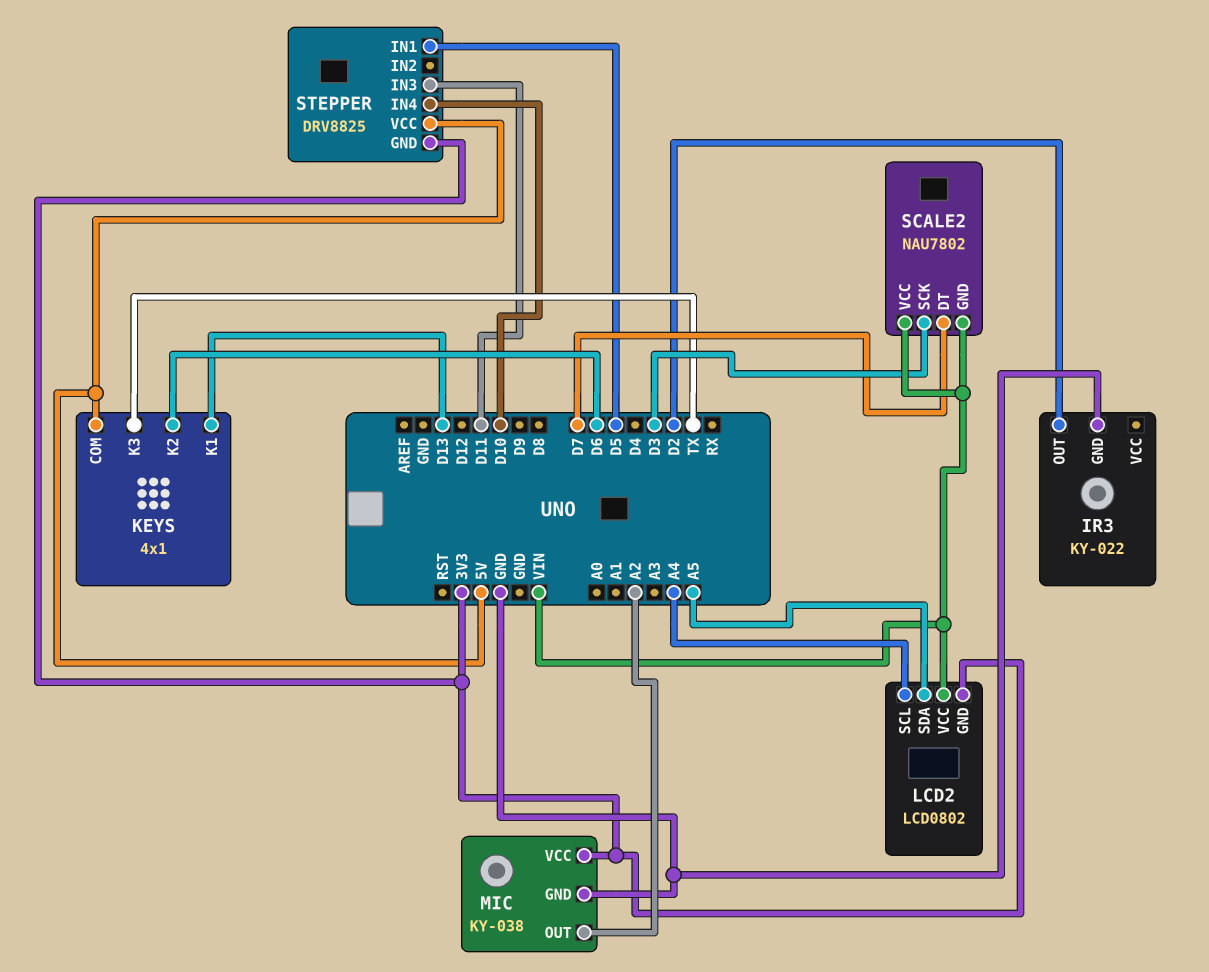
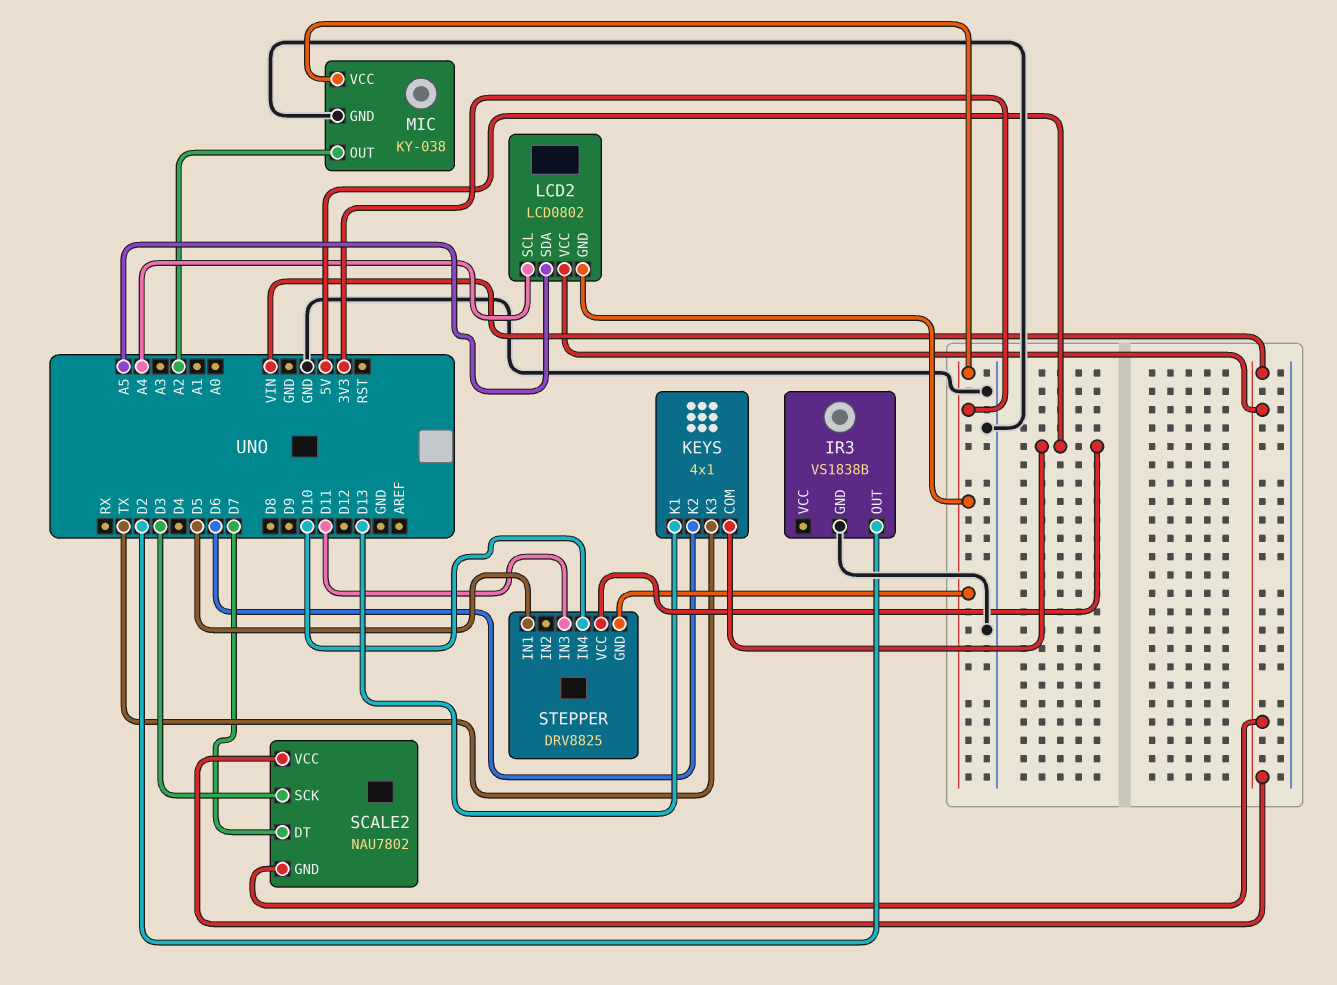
IR3: KY-022 -> VS1838B

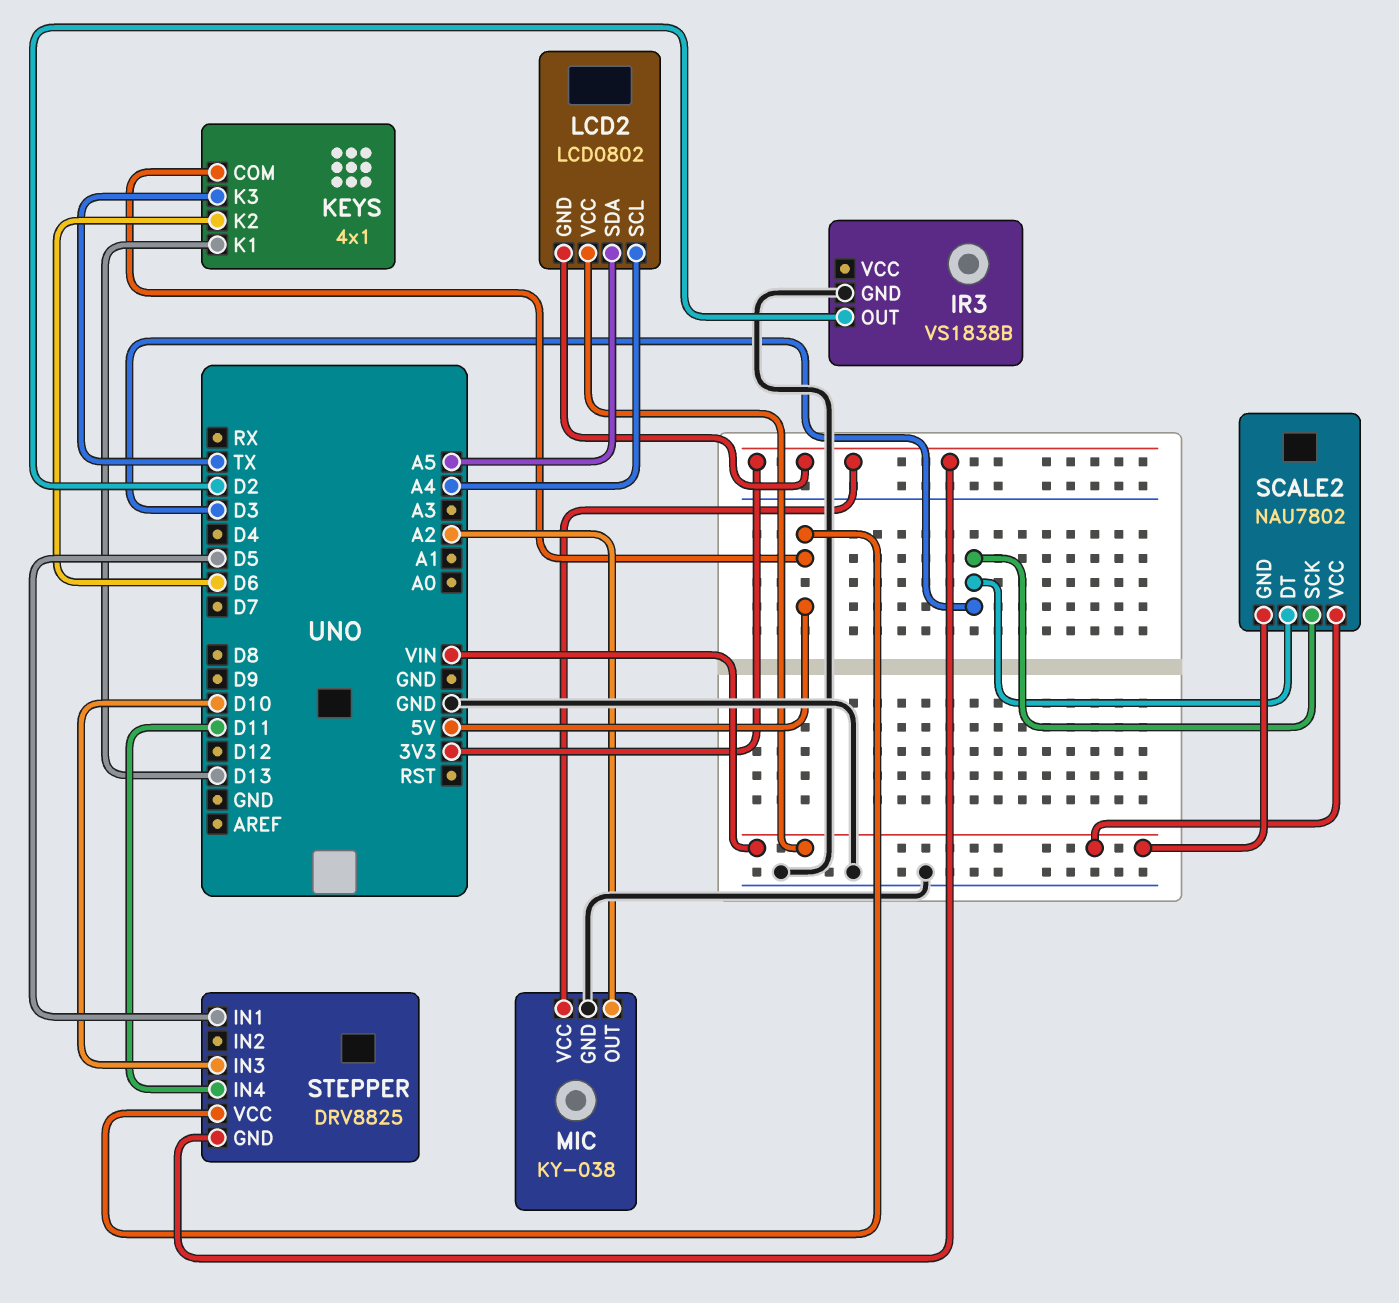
SCALE2 pin DT: D7 -> D3
STEPPER pin IN3: D11 -> D10
STEPPER pin IN4: D10 -> D11

